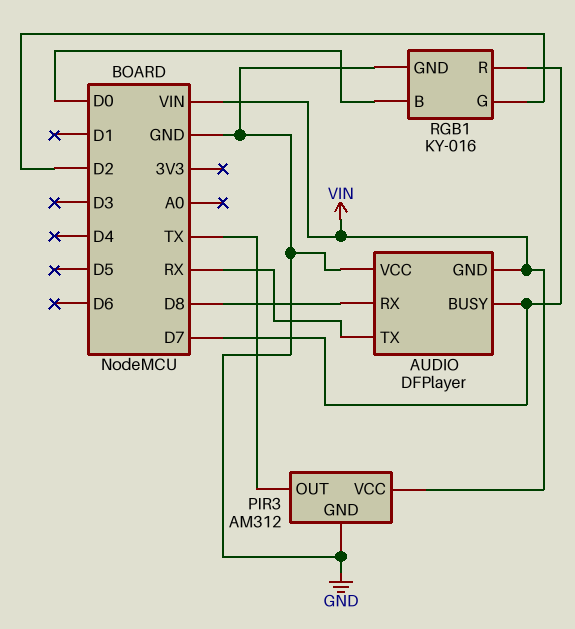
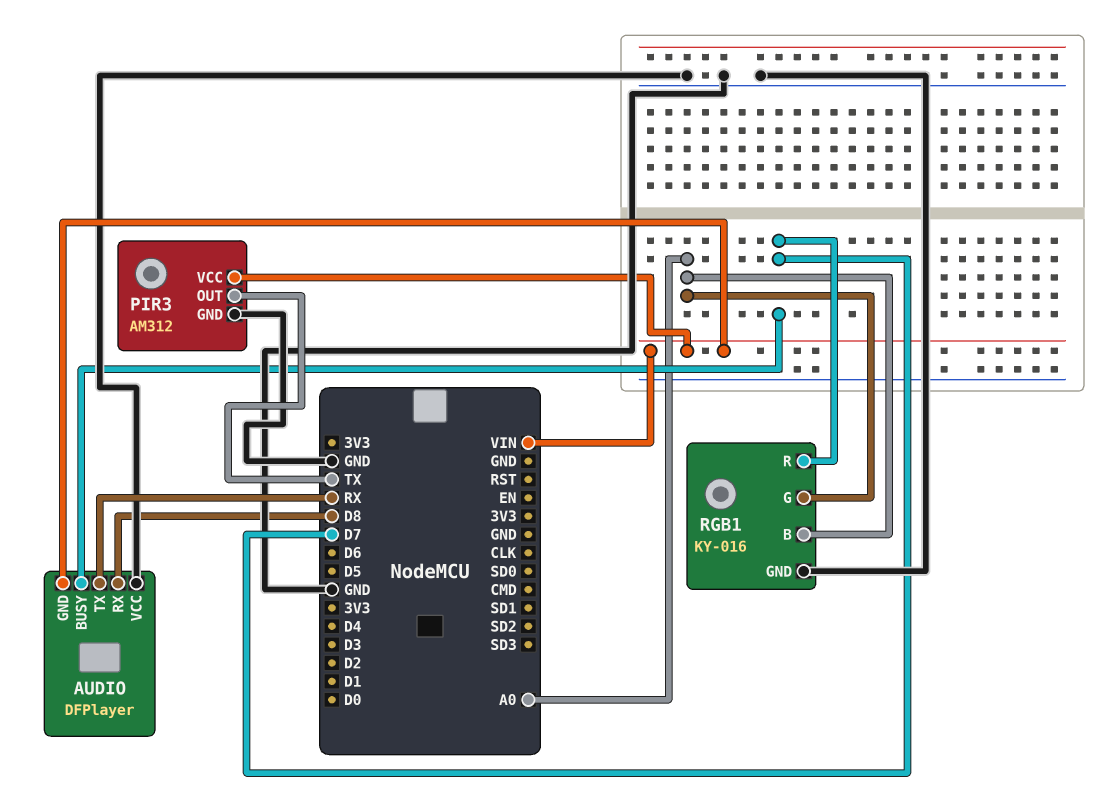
RGB1 pin B: D0 -> A0
RGB1 pin G: D2 -> A0

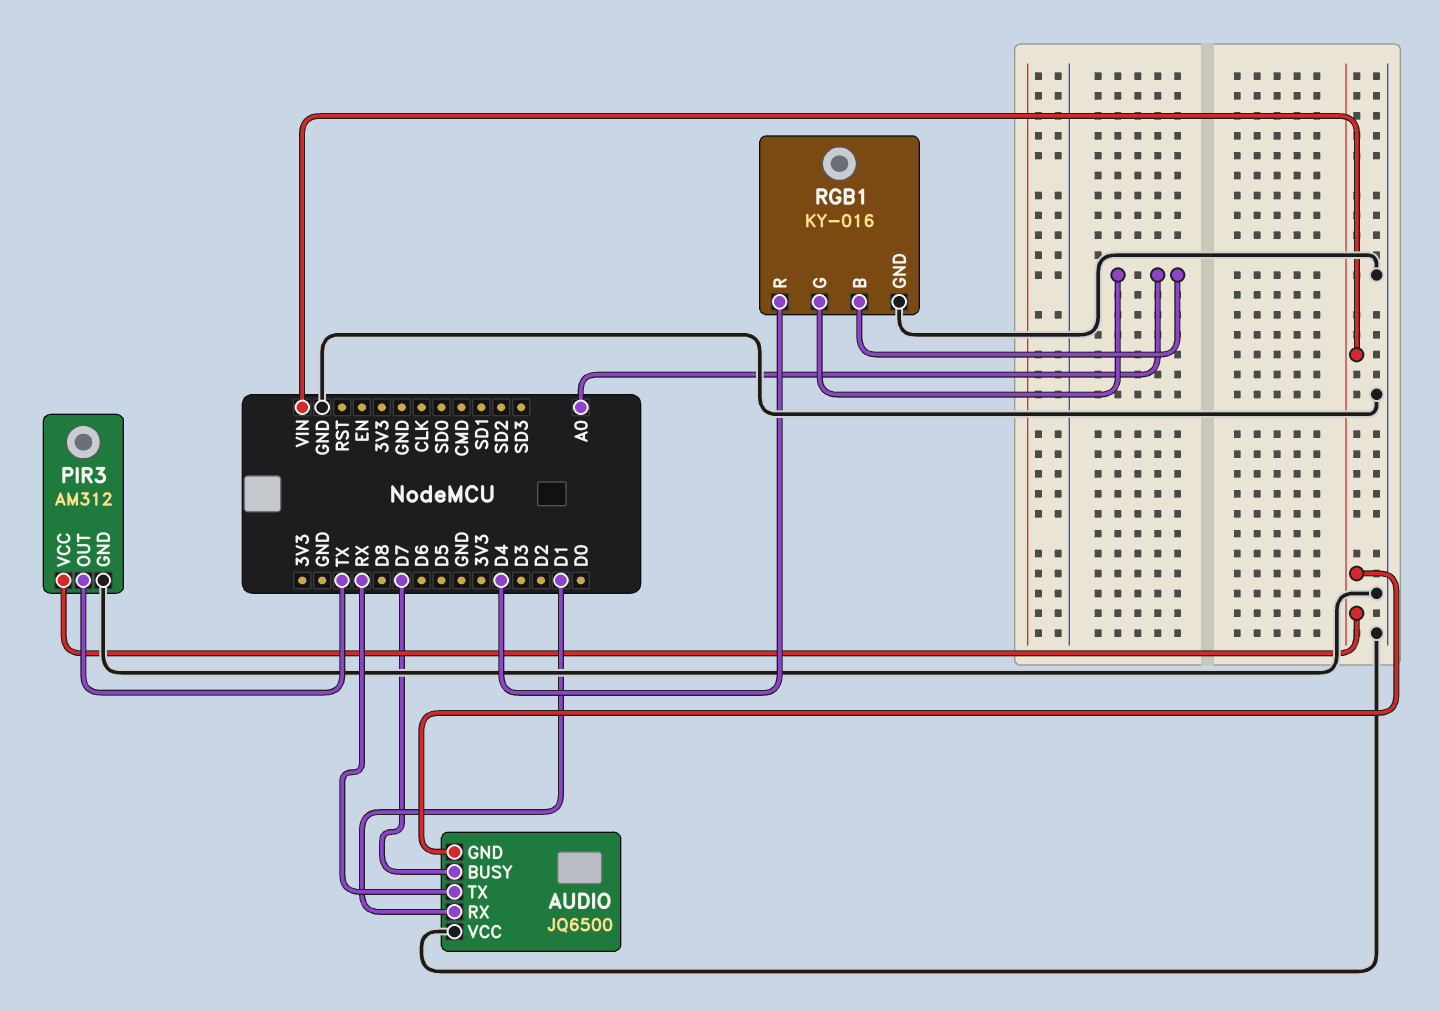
AUDIO: DFPlayer -> JQ6500
AUDIO pin RX: D8 -> D1
RGB1 pin R: D7 -> D4

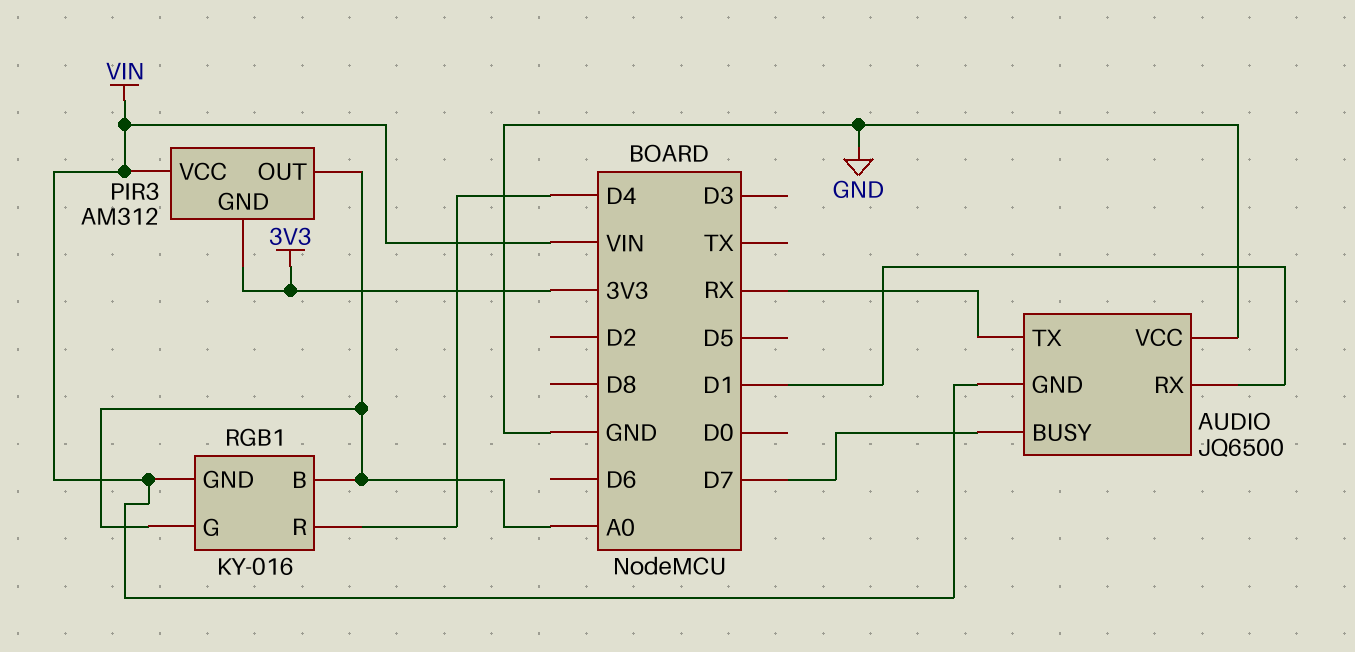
PIR3 pin GND: GND -> 3V3
PIR3 pin OUT: TX -> A0
RGB1 pin GND: GND -> VIN

